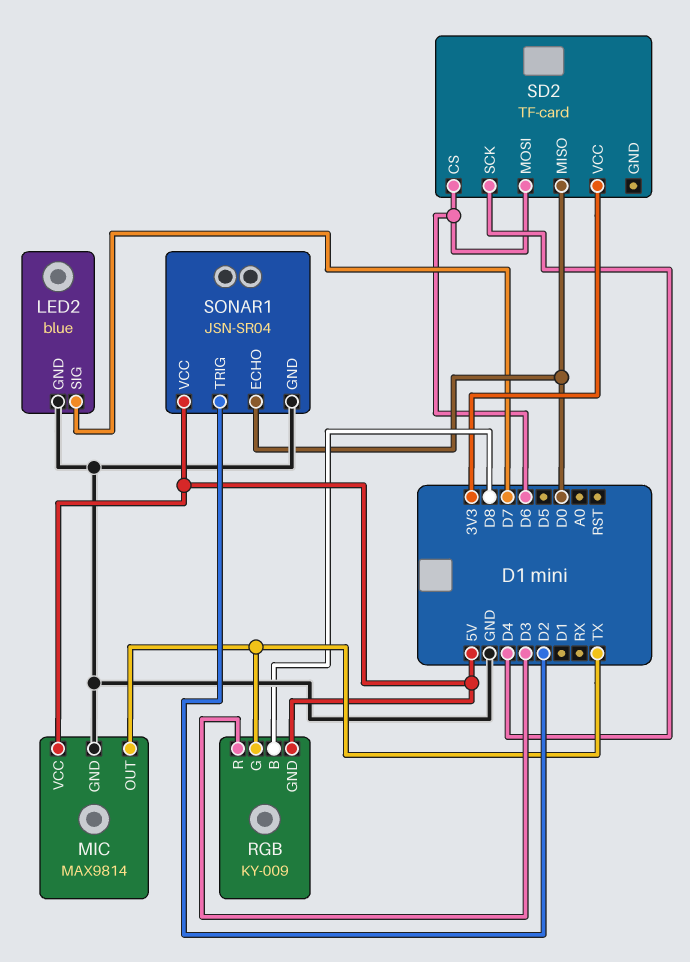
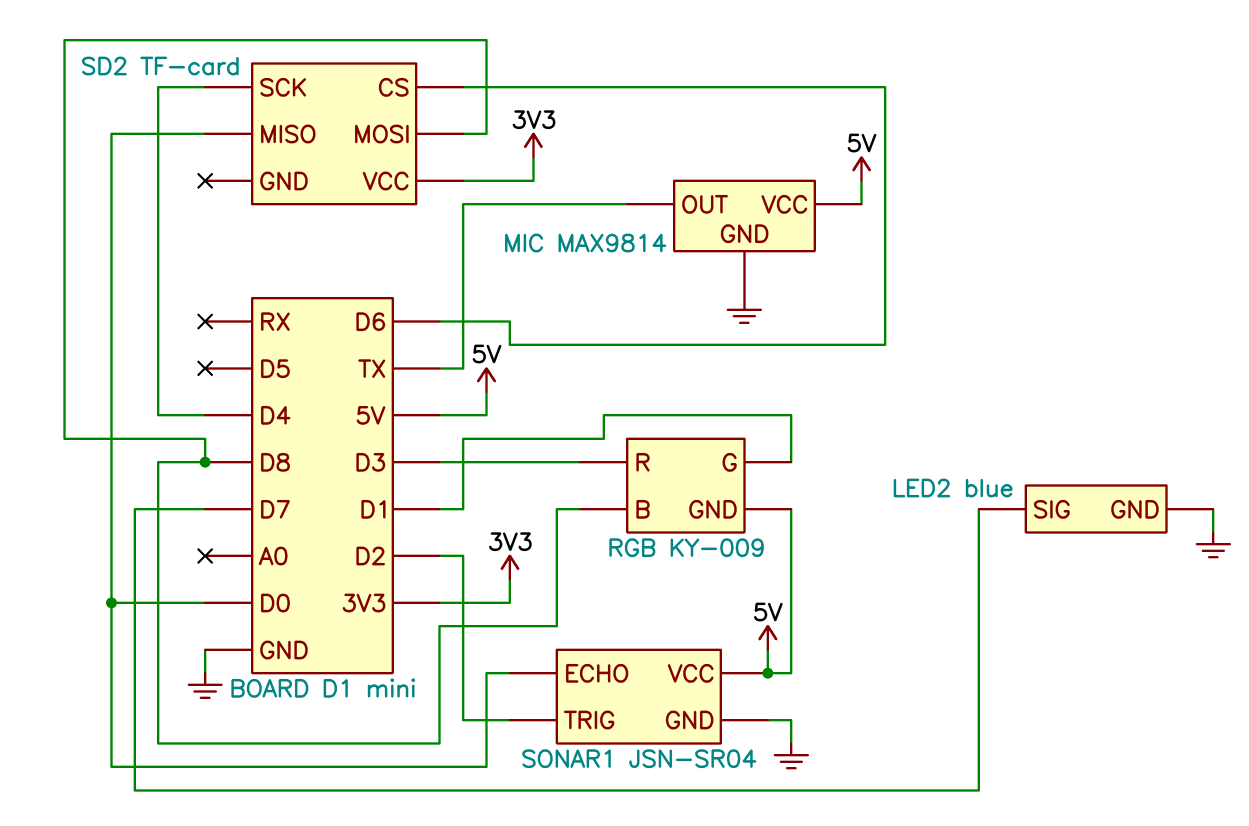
RGB pin G: TX -> D1
SD2 pin MOSI: D6 -> D8

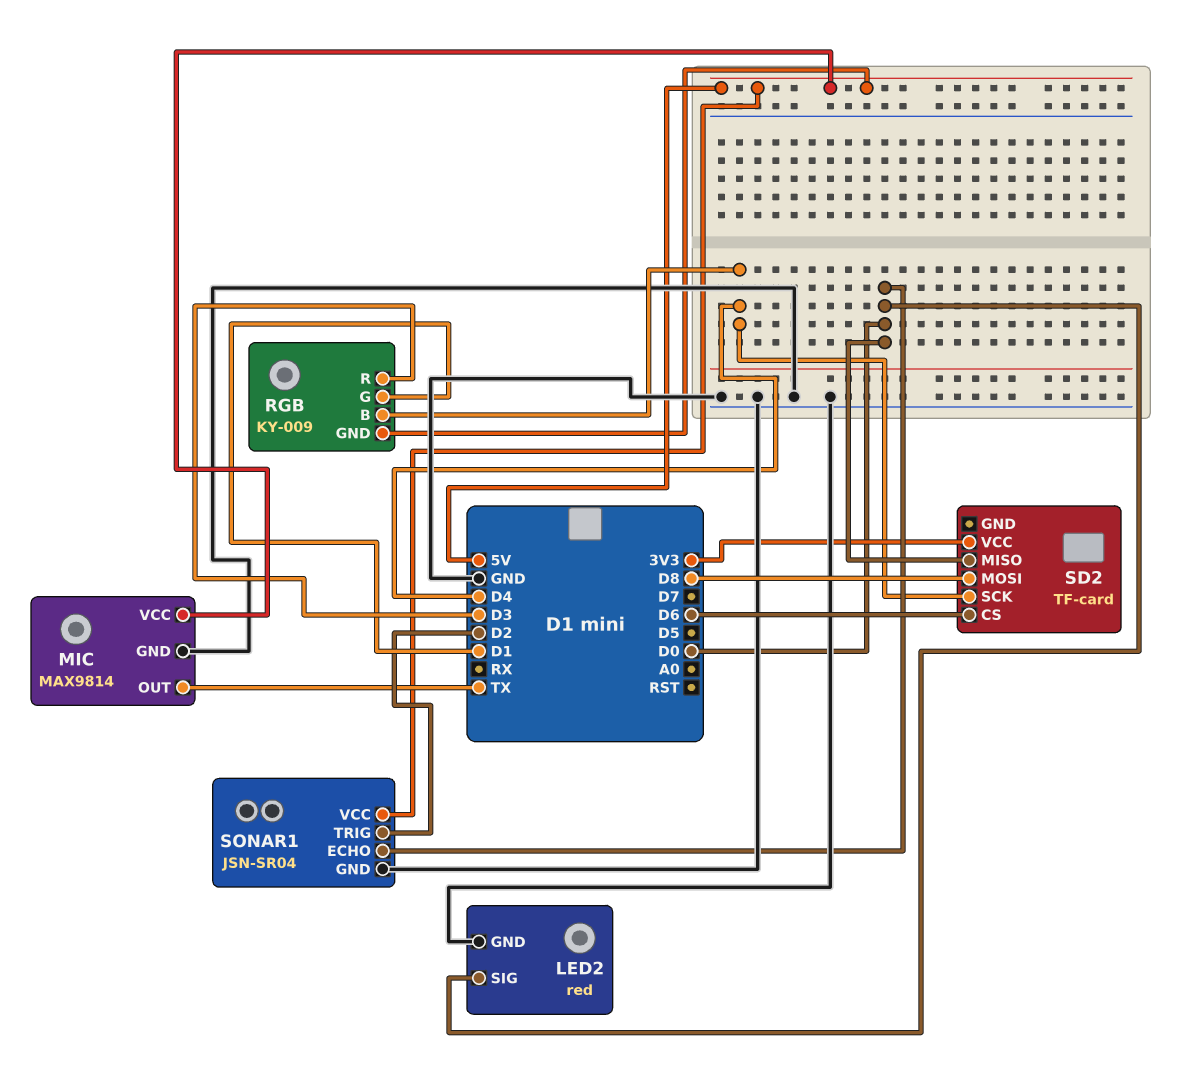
LED2: blue -> red
LED2 pin SIG: D7 -> D0
RGB pin B: D8 -> D4

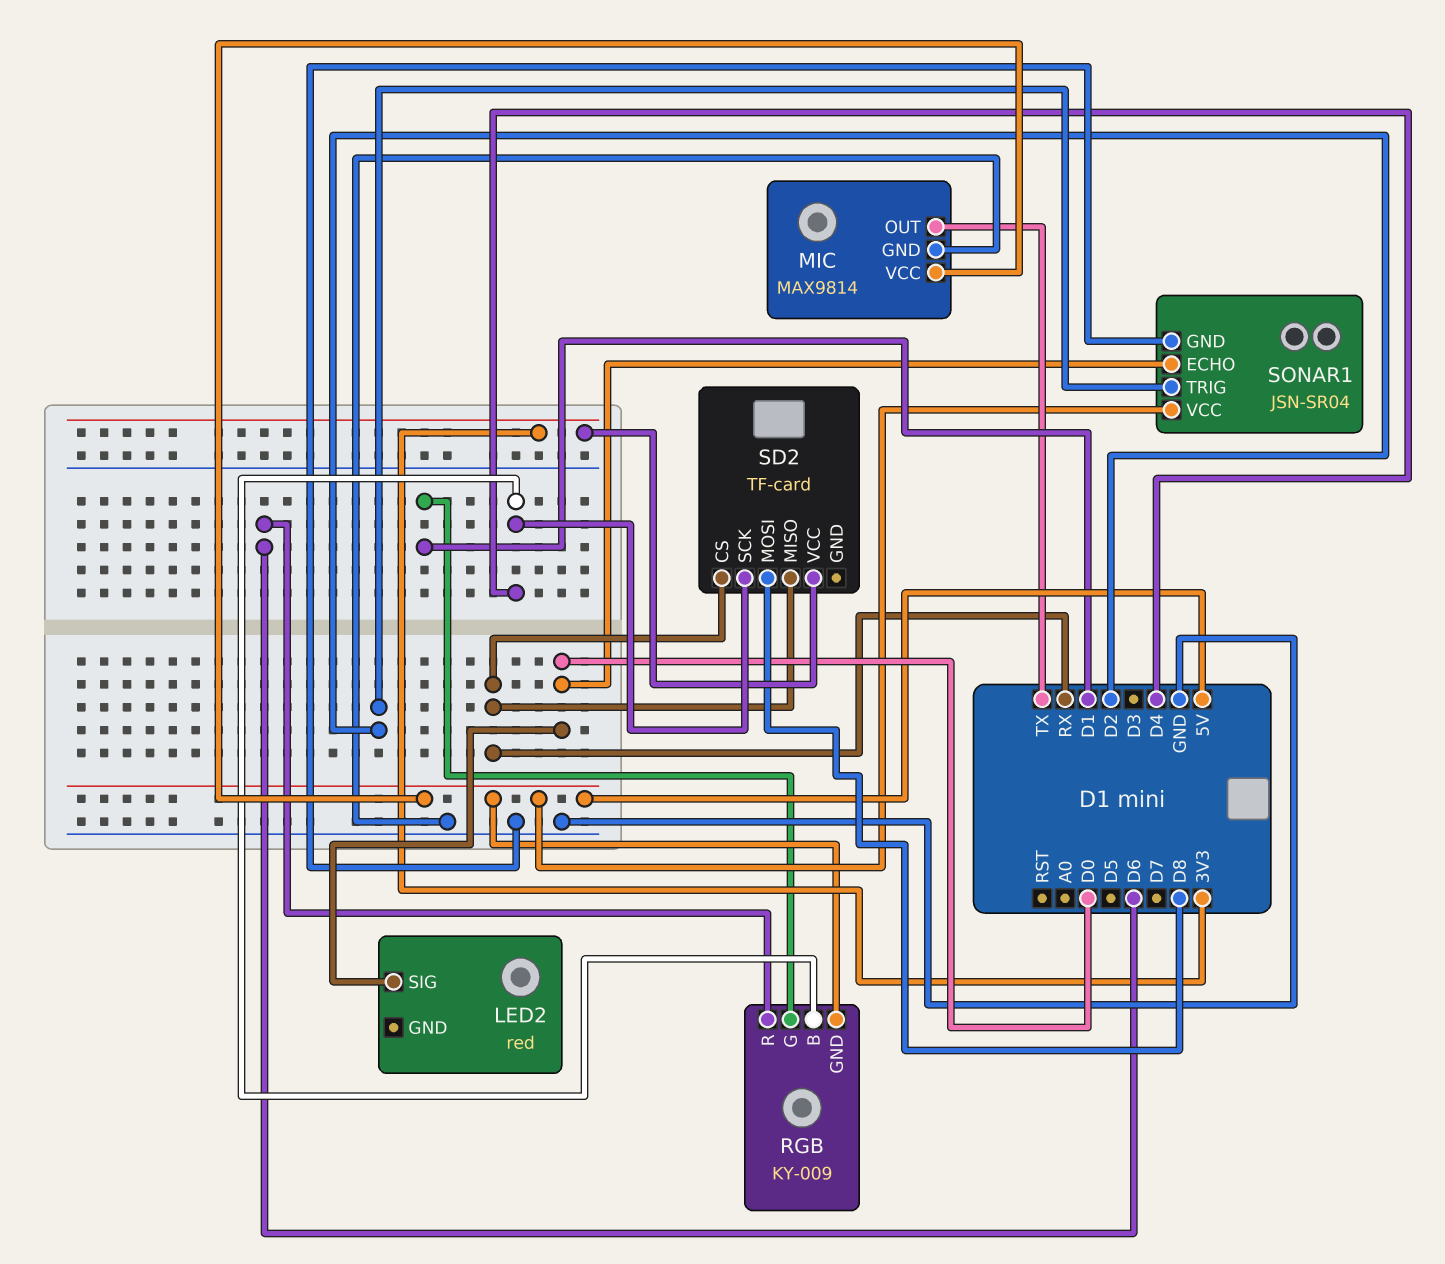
LED2 pin GND: GND -> none
RGB pin R: D3 -> D6
SD2 pin CS: D6 -> RX
SD2 pin MISO: D0 -> RX

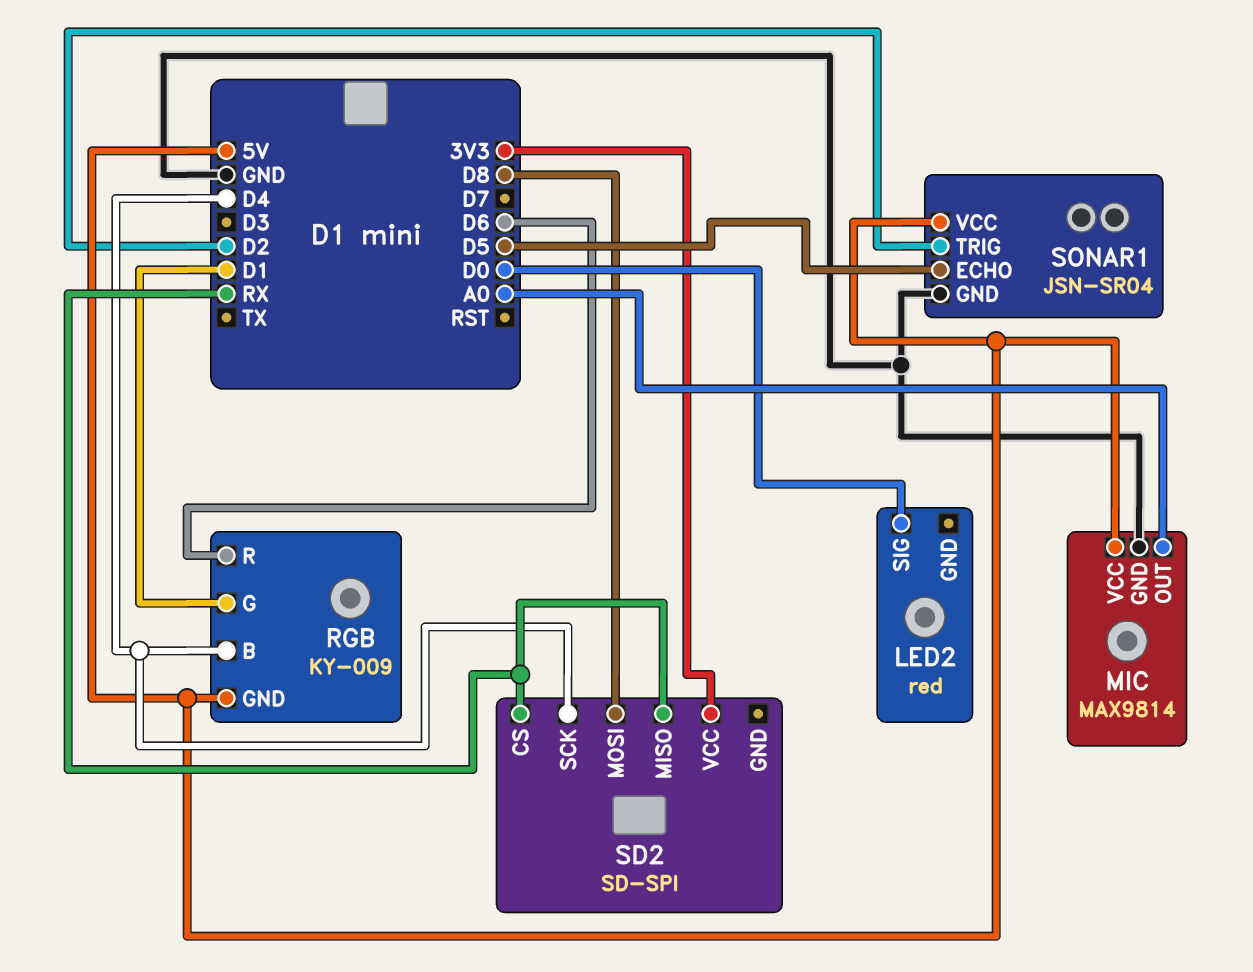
MIC pin OUT: TX -> A0
SD2: TF-card -> SD-SPI
SONAR1 pin ECHO: D0 -> D5

